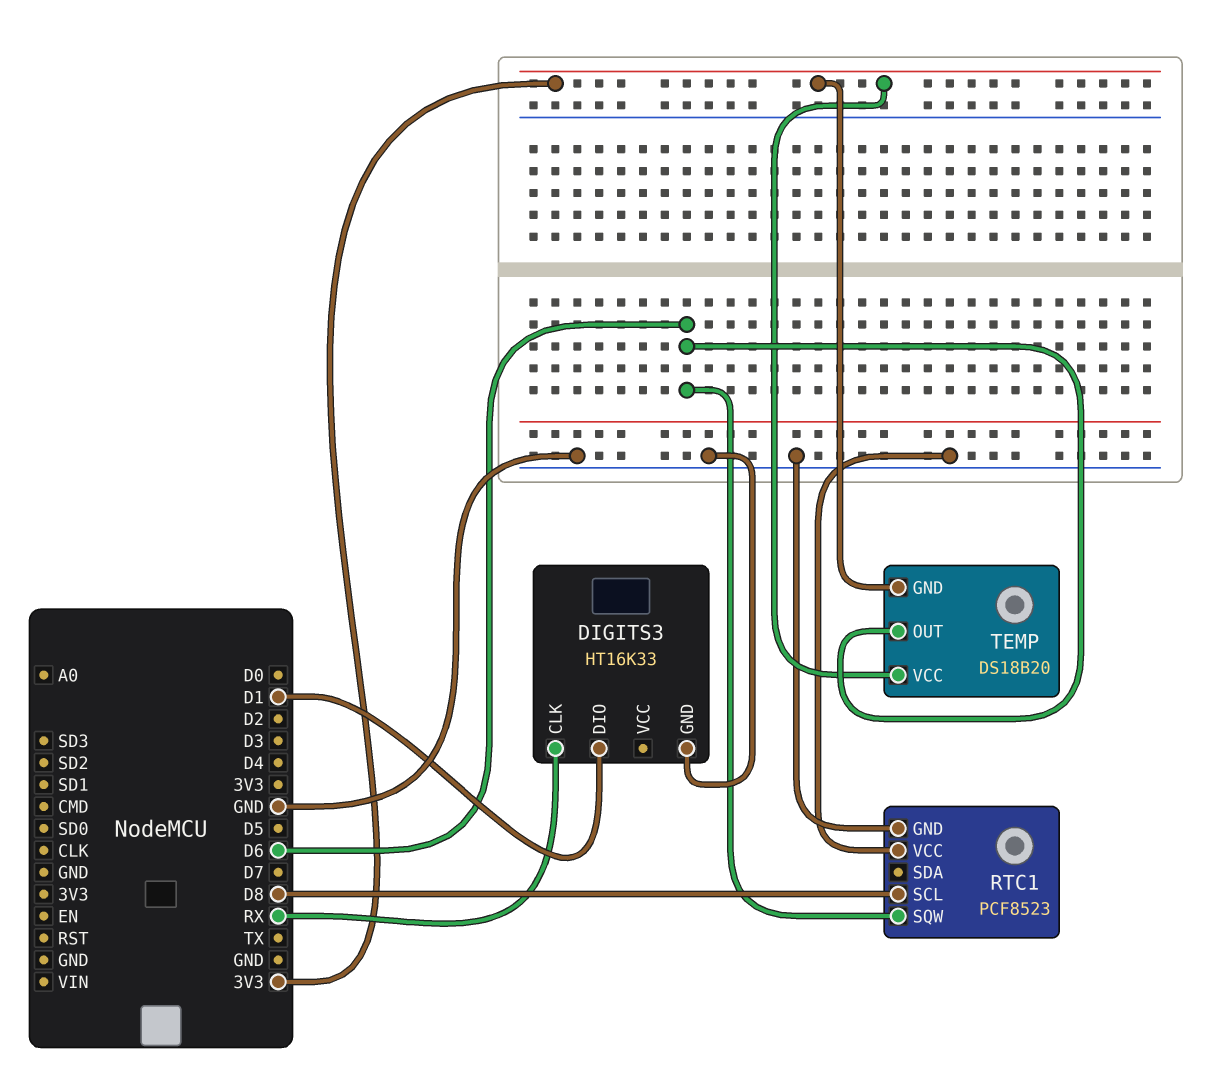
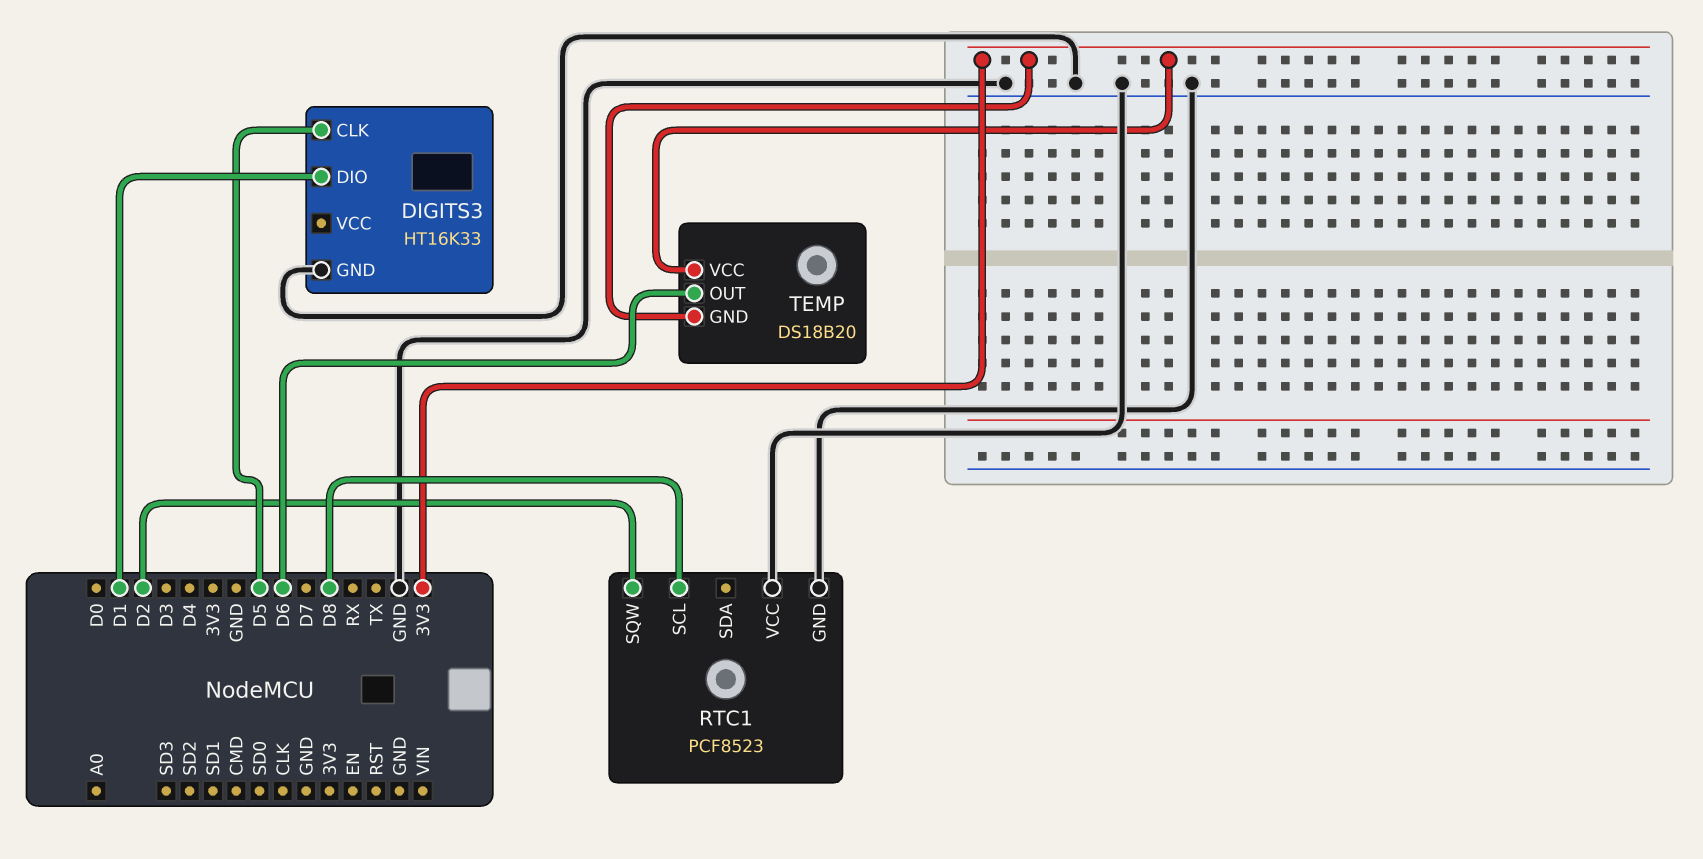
DIGITS3 pin CLK: RX -> D5
RTC1 pin SQW: D6 -> D2

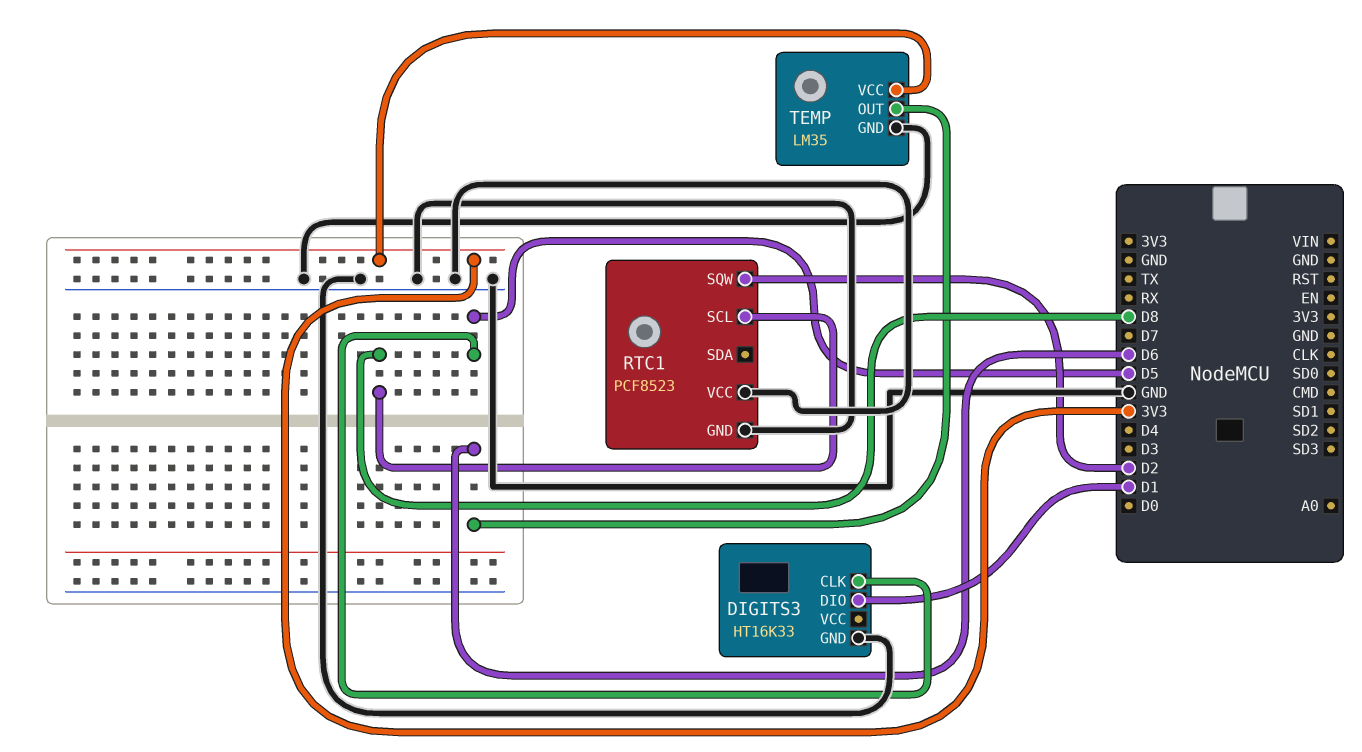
TEMP: DS18B20 -> LM35
TEMP pin GND: 3V3 -> GND

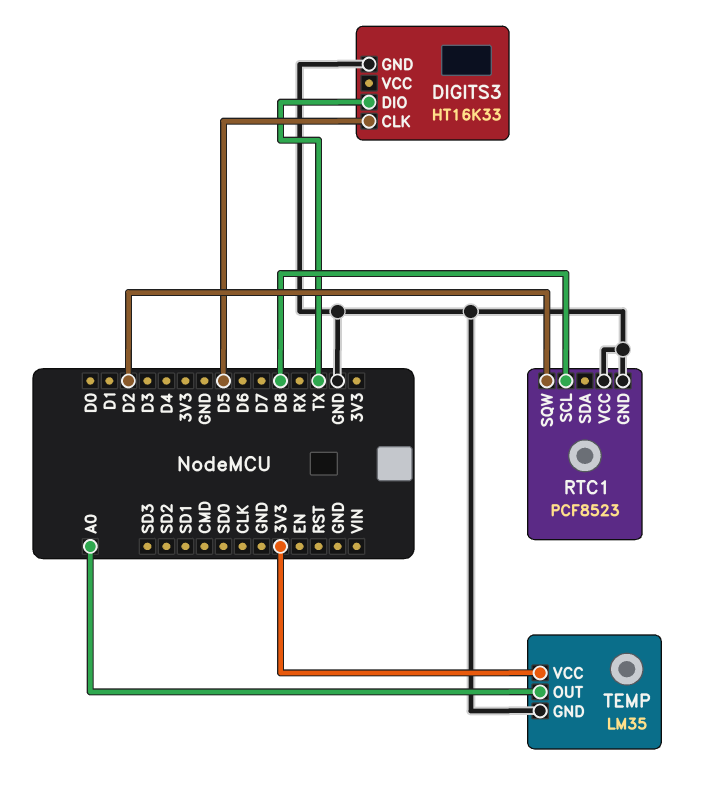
DIGITS3 pin DIO: D1 -> TX
TEMP pin OUT: D6 -> A0

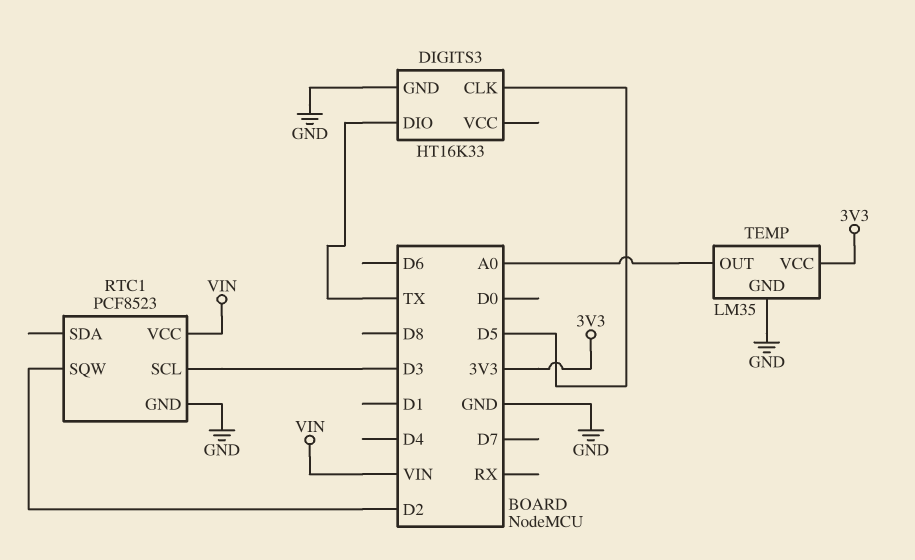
RTC1 pin SCL: D8 -> D3
RTC1 pin VCC: GND -> VIN

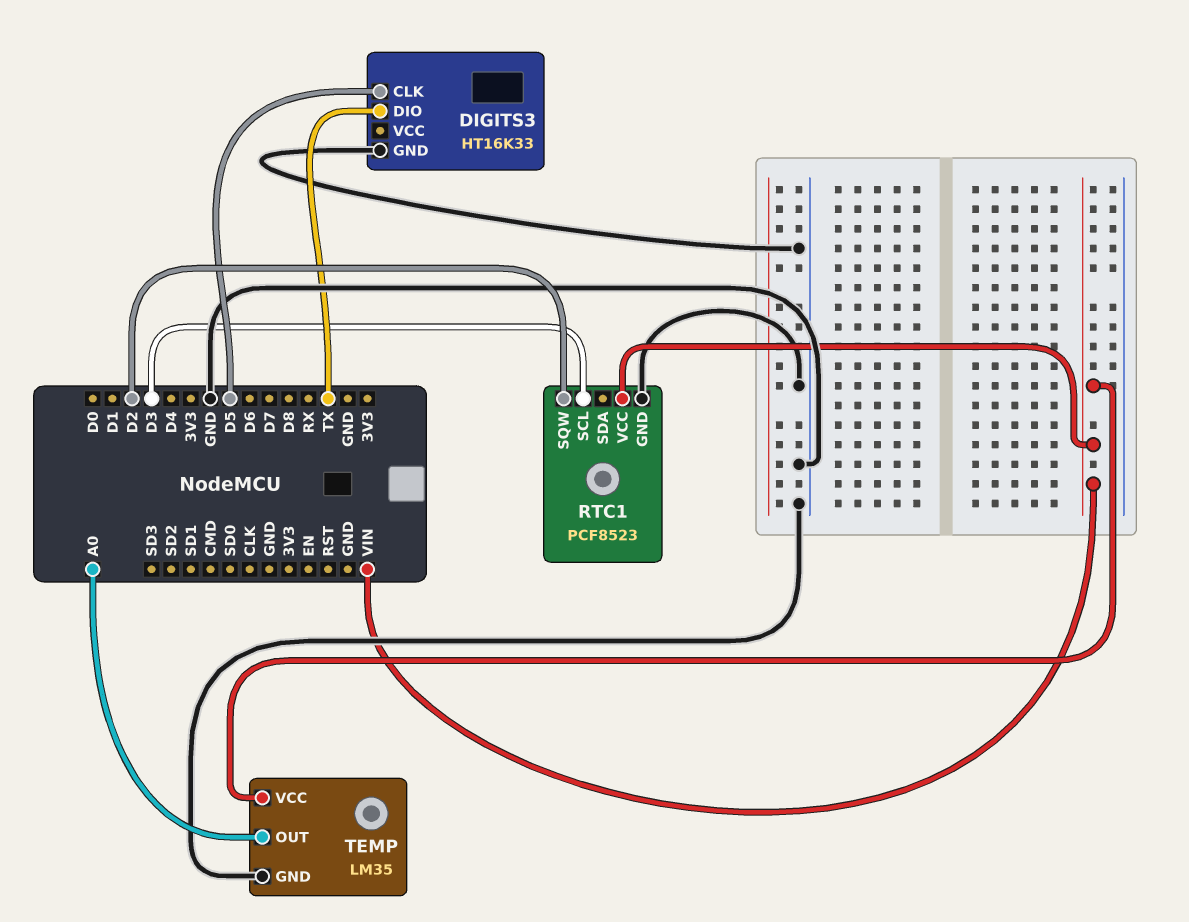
TEMP pin VCC: 3V3 -> VIN

